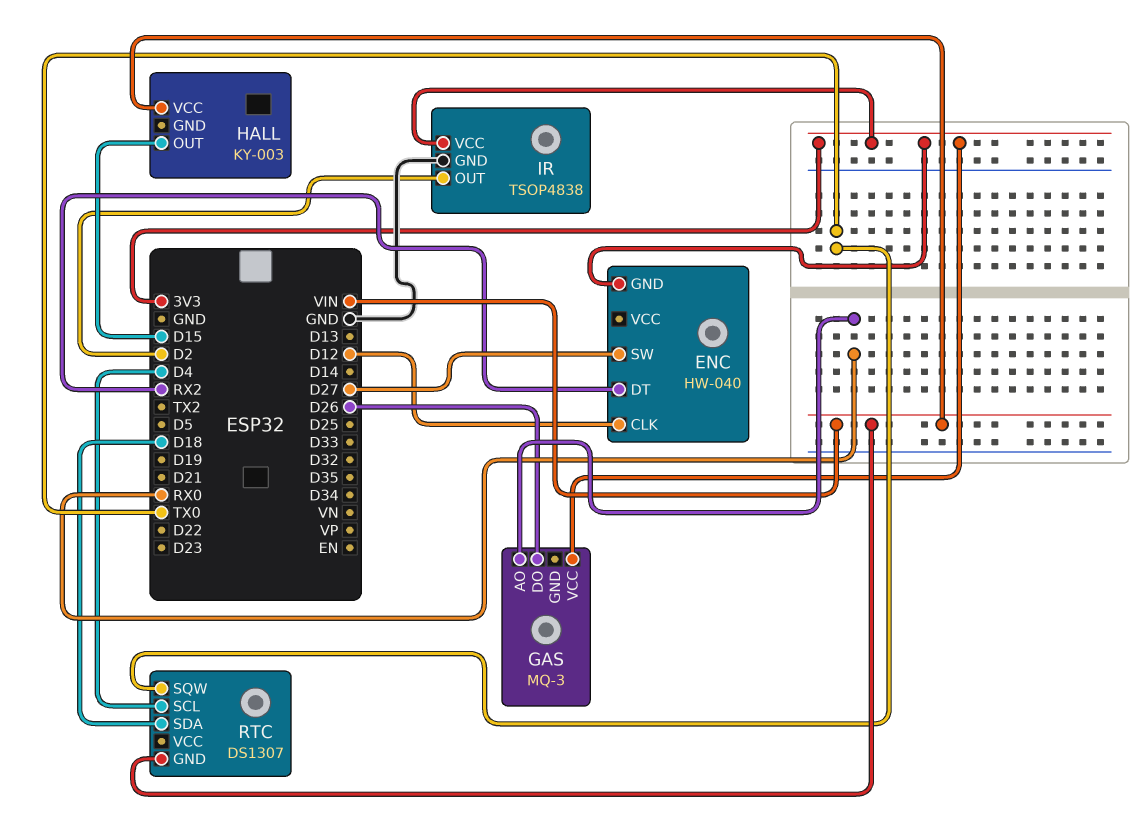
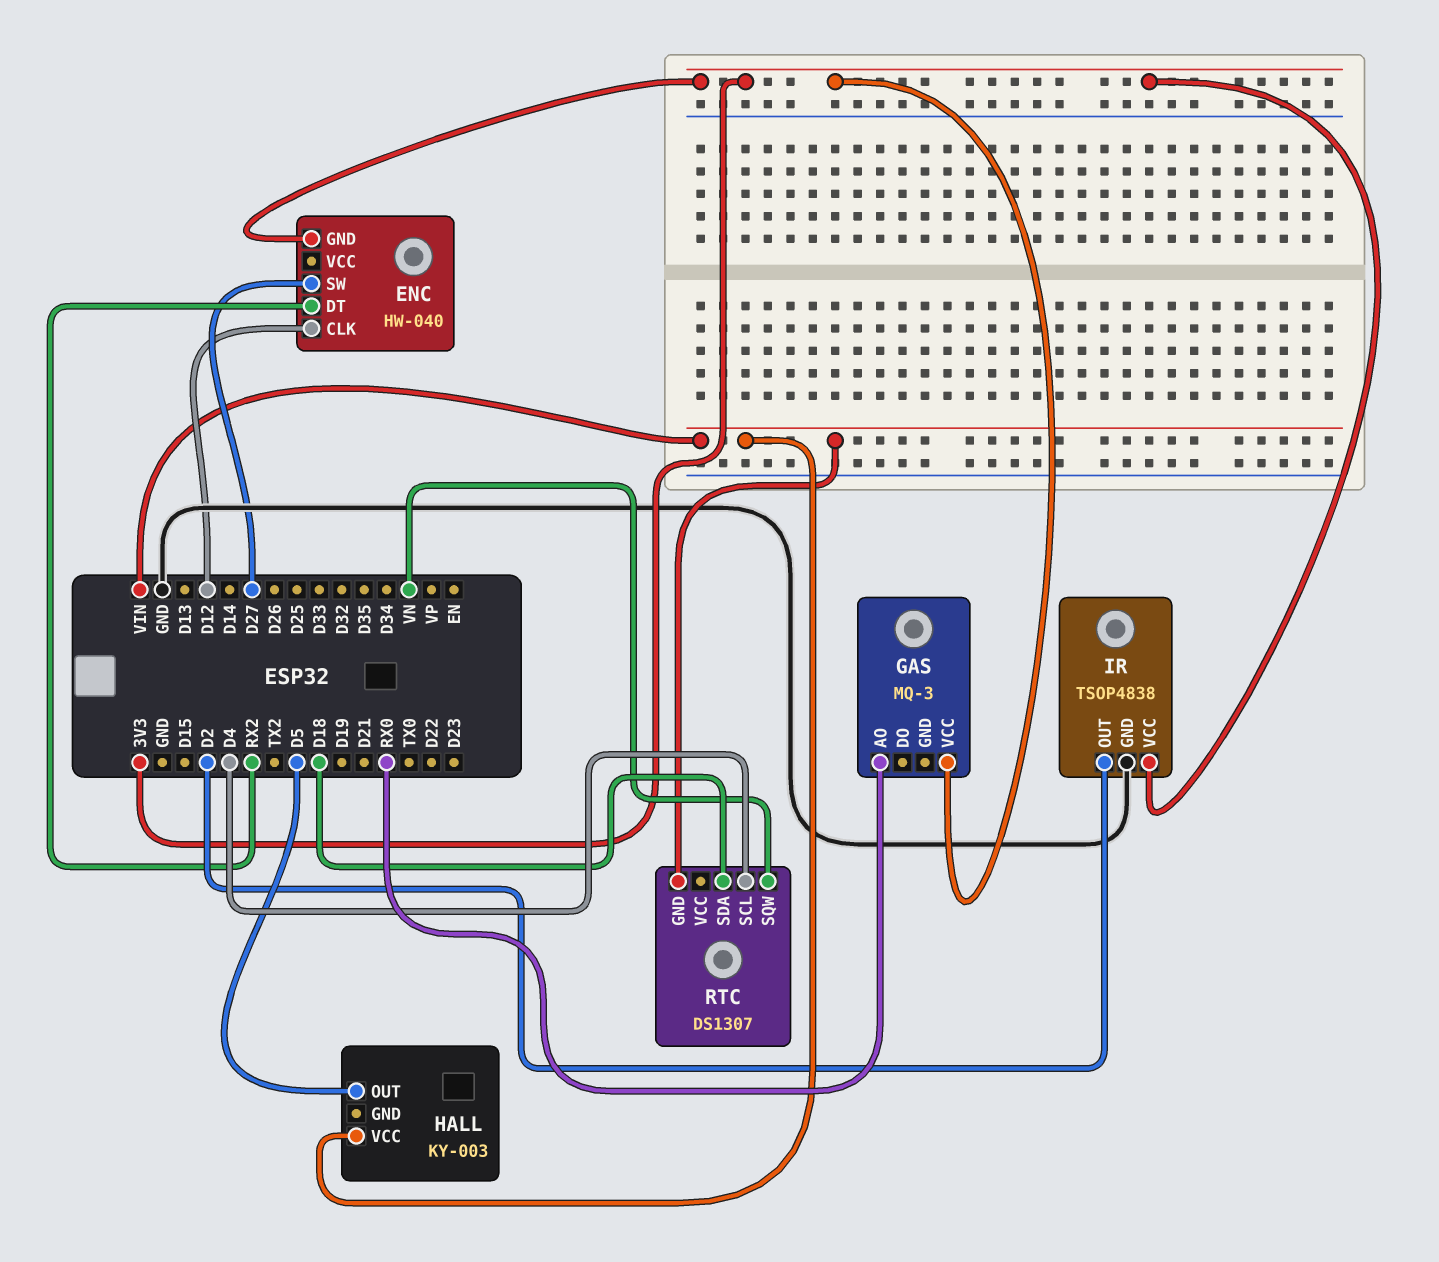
GAS pin DO: D26 -> none
HALL pin OUT: D15 -> D5
RTC pin SQW: TX0 -> VN

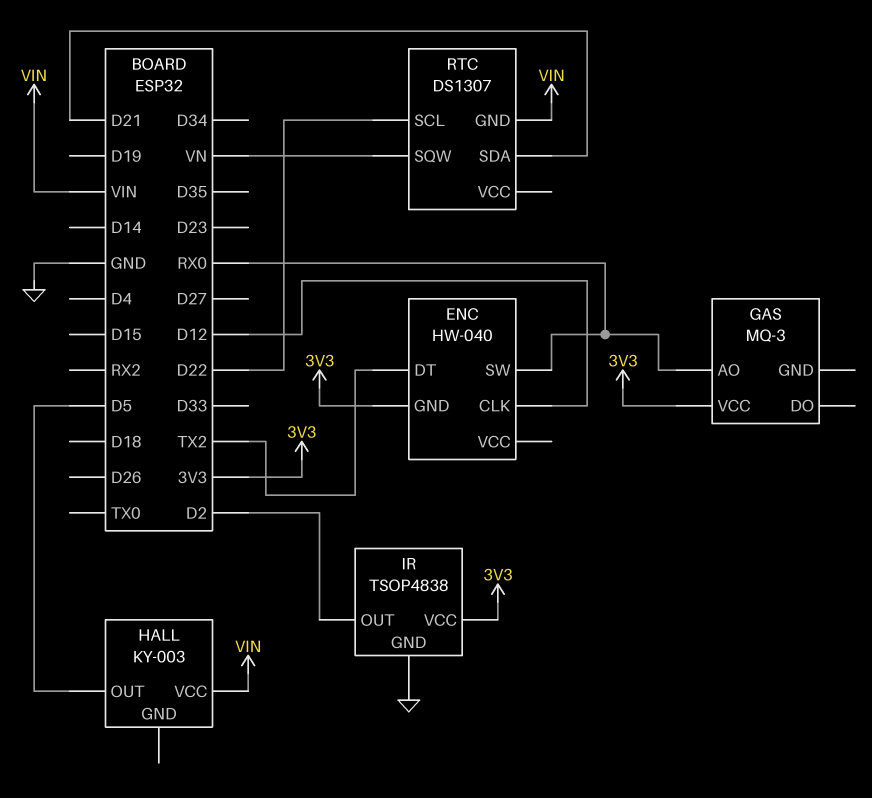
ENC pin DT: RX2 -> TX2
ENC pin SW: D27 -> RX0
RTC pin SCL: D4 -> D22
RTC pin SDA: D18 -> D21

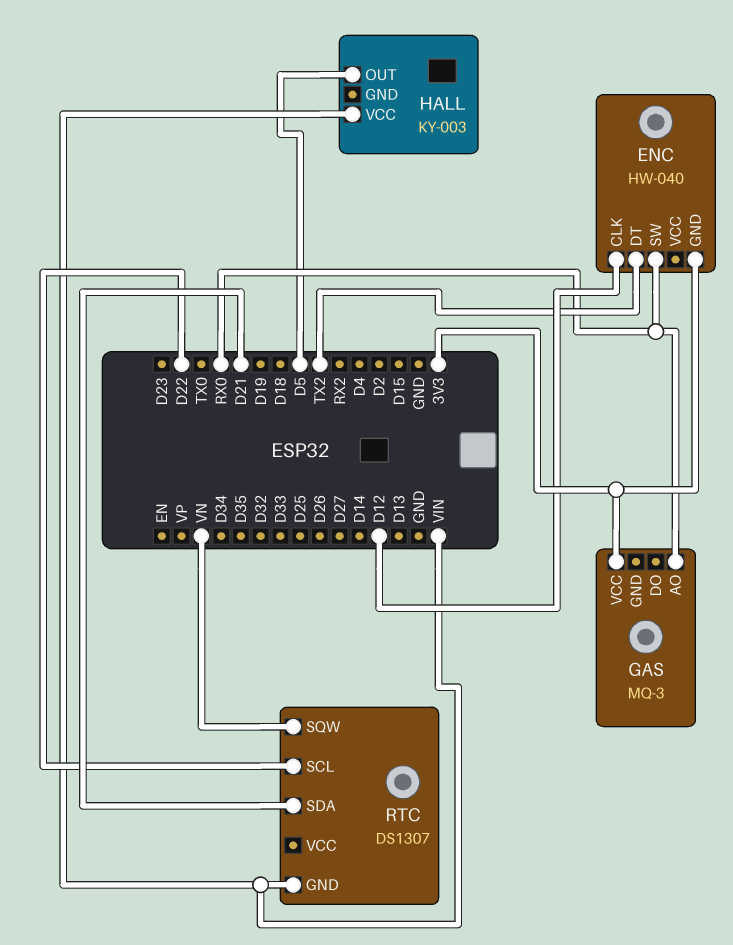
IR: TSOP4838 -> none
IR pin GND: GND -> none
IR pin OUT: D2 -> none
IR pin VCC: 3V3 -> none

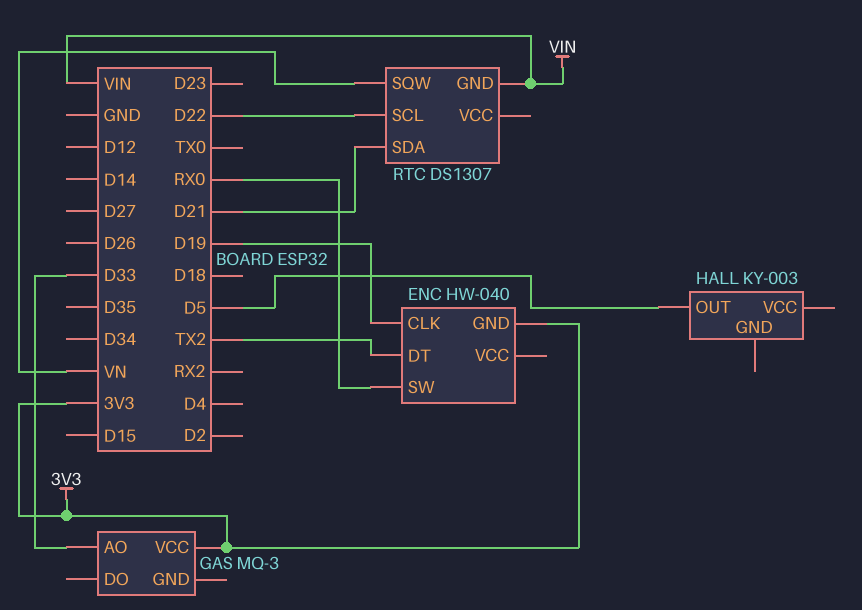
ENC pin CLK: D12 -> D19
GAS pin AO: RX0 -> D33
HALL pin VCC: VIN -> none

